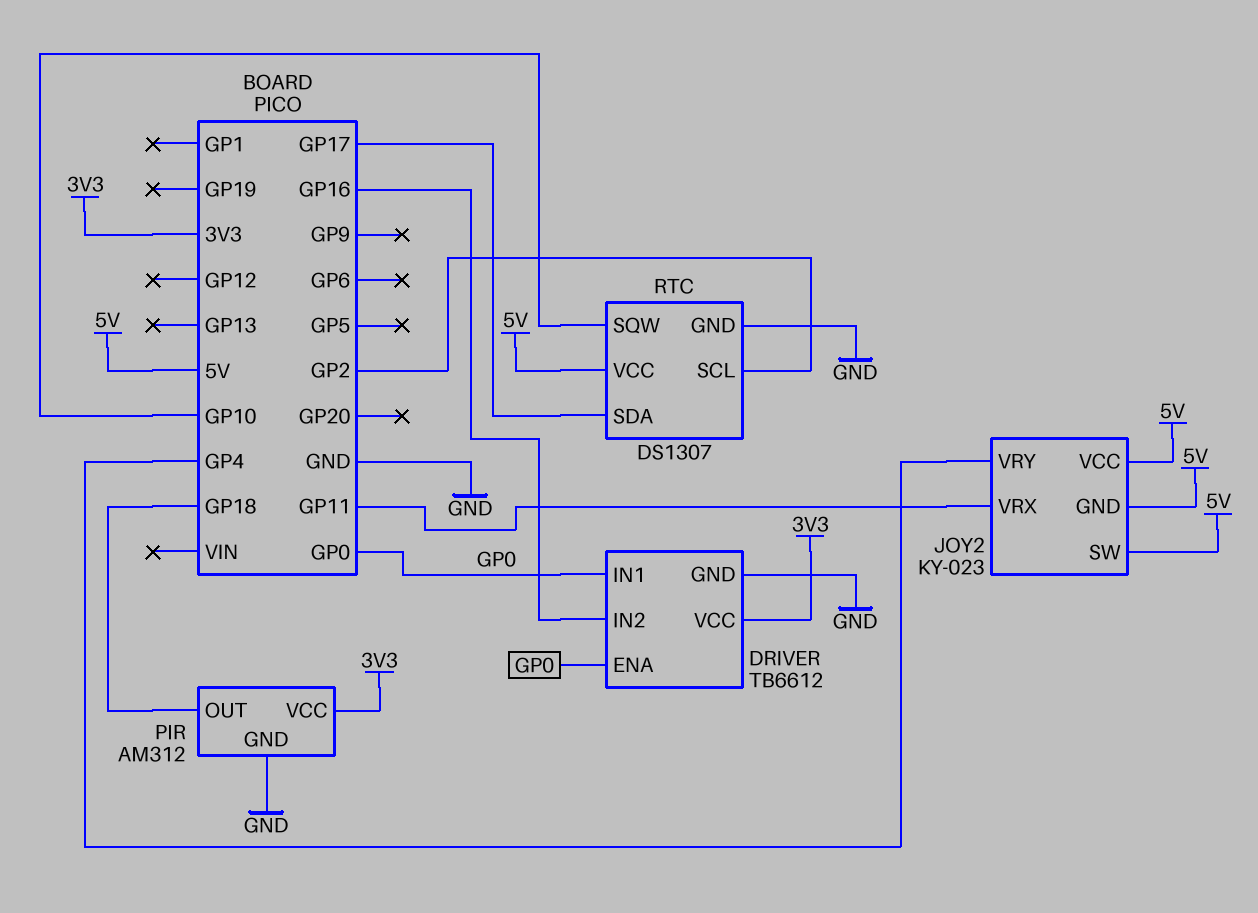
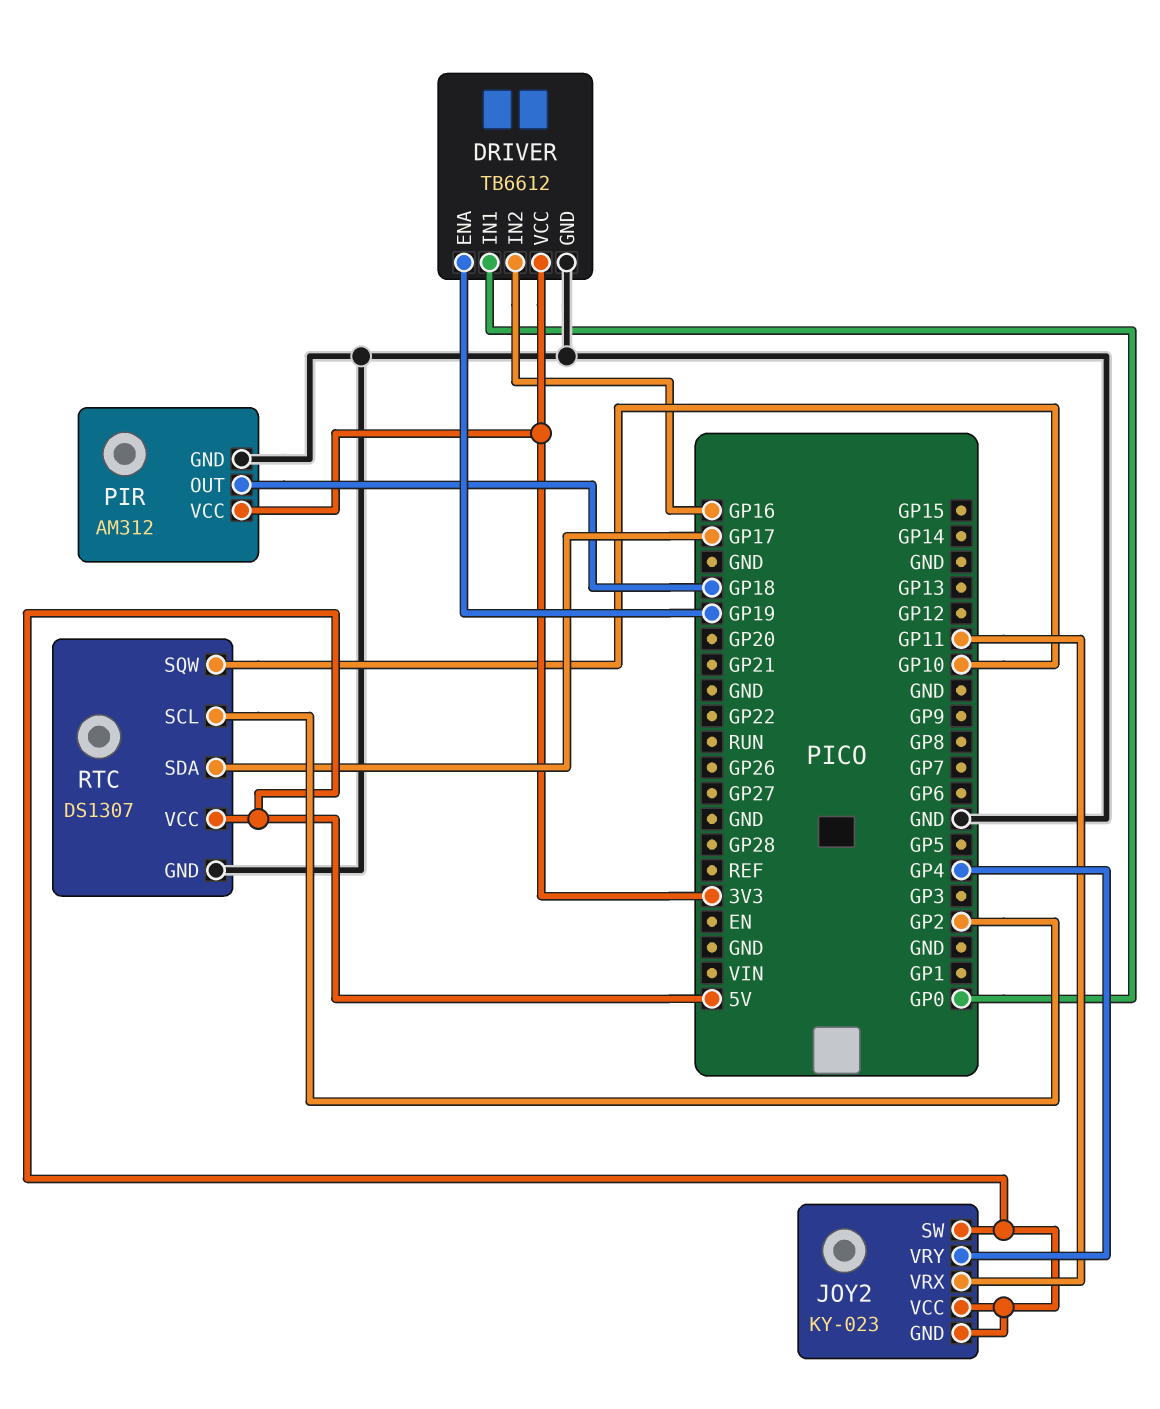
DRIVER pin ENA: GP0 -> GP19

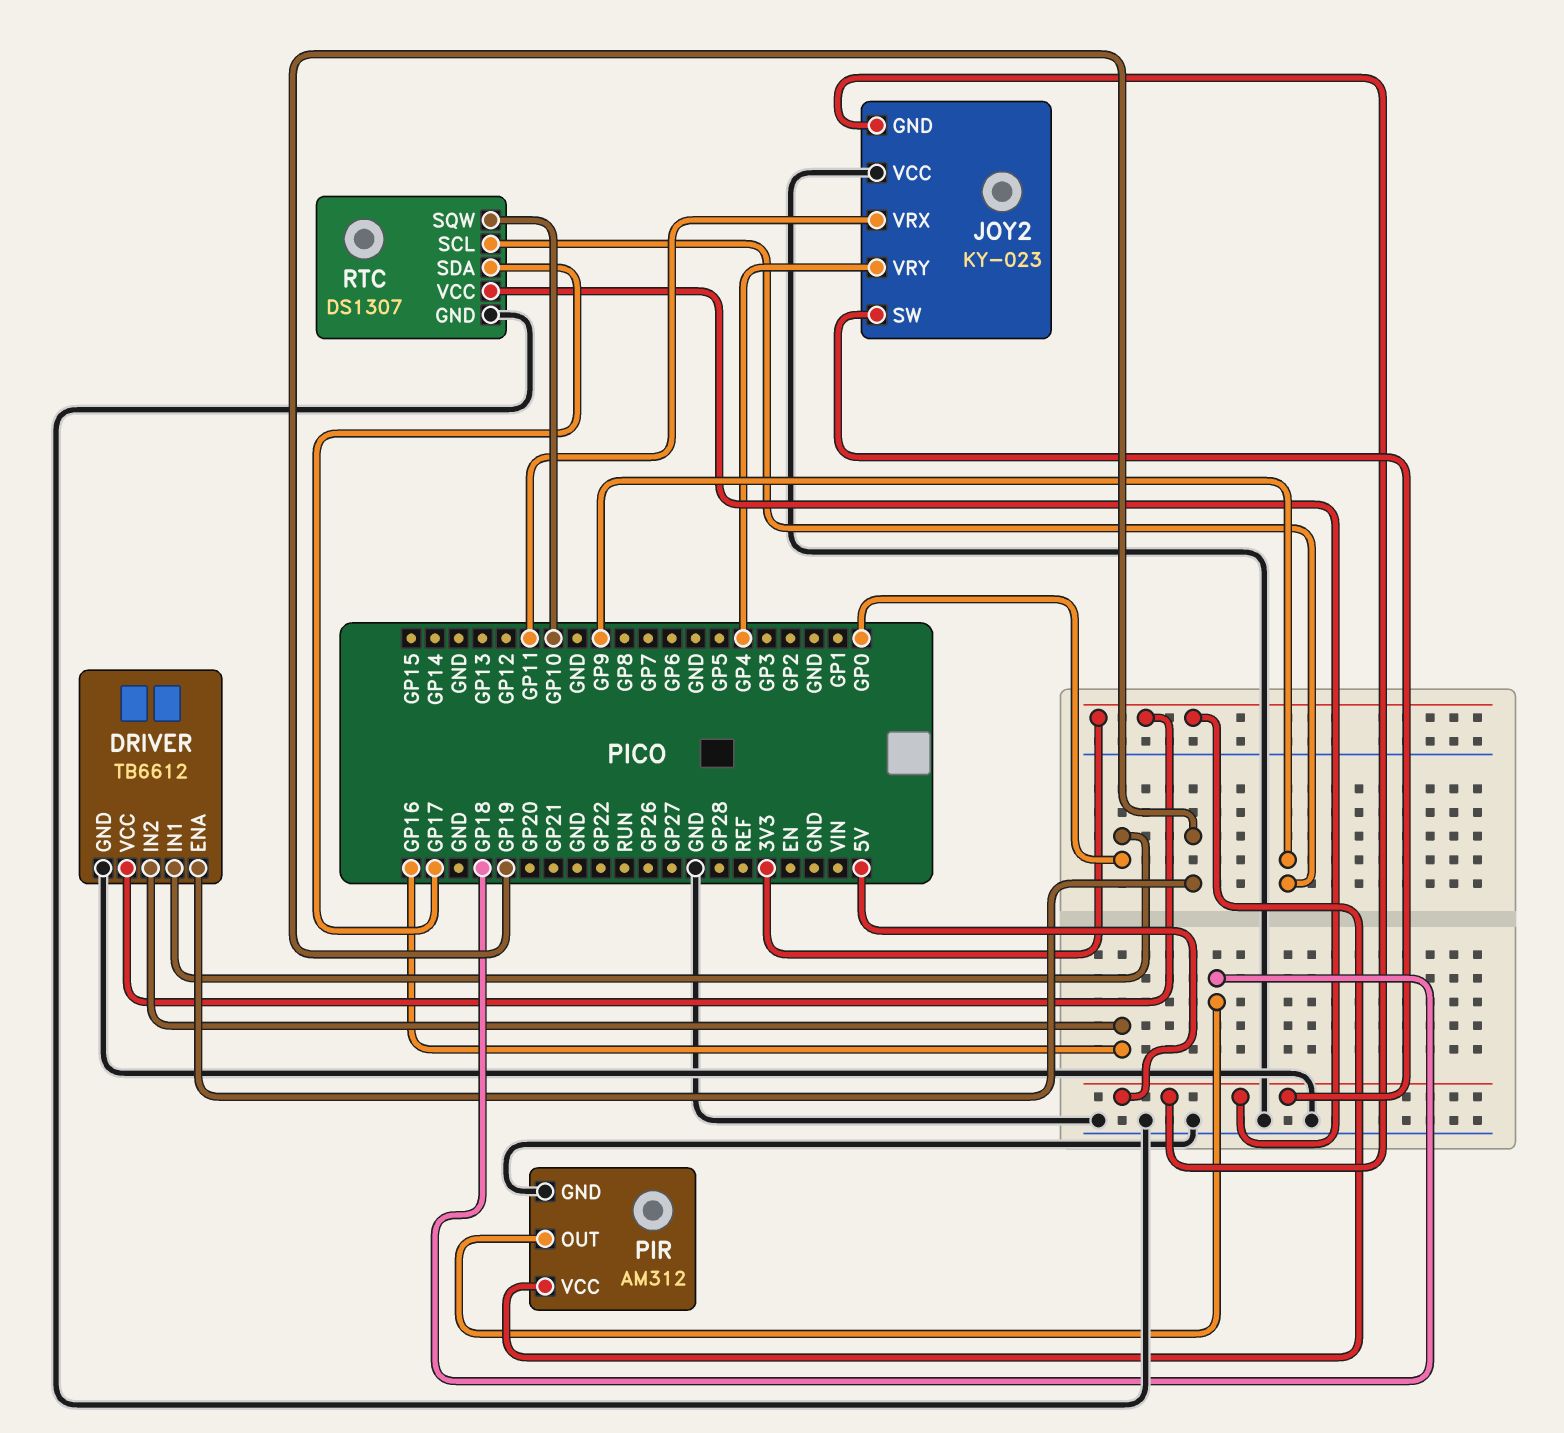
JOY2 pin VCC: 5V -> GND
RTC pin SCL: GP2 -> GP9

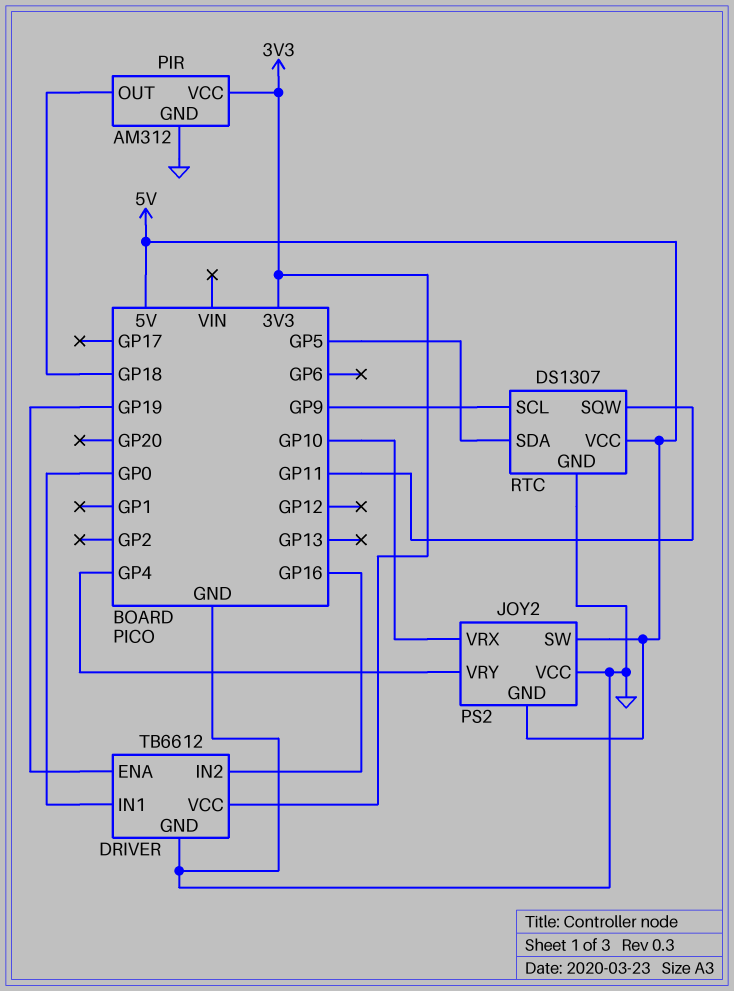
JOY2: KY-023 -> PS2
JOY2 pin VRX: GP11 -> GP10
RTC pin SDA: GP17 -> GP5
RTC pin SQW: GP10 -> GP11

